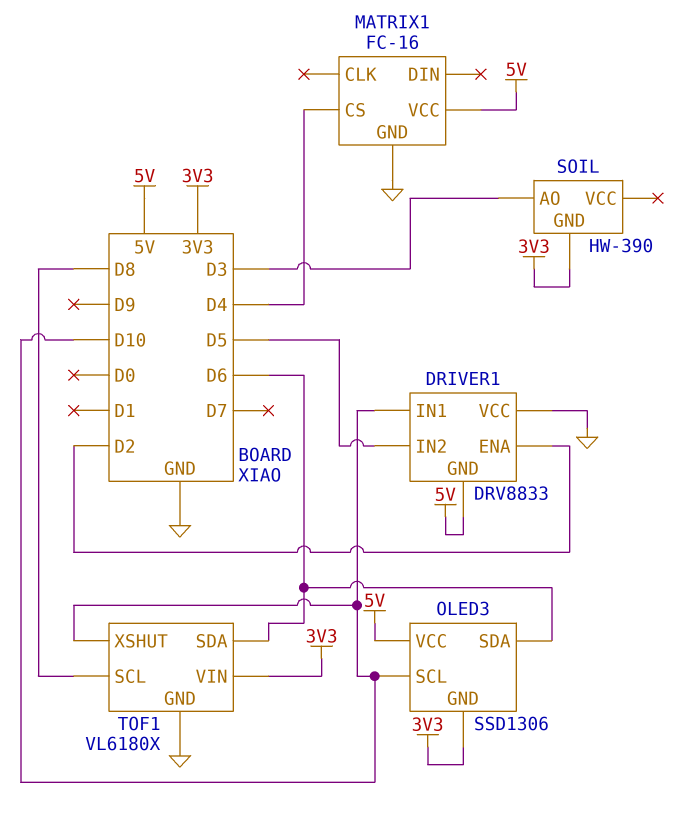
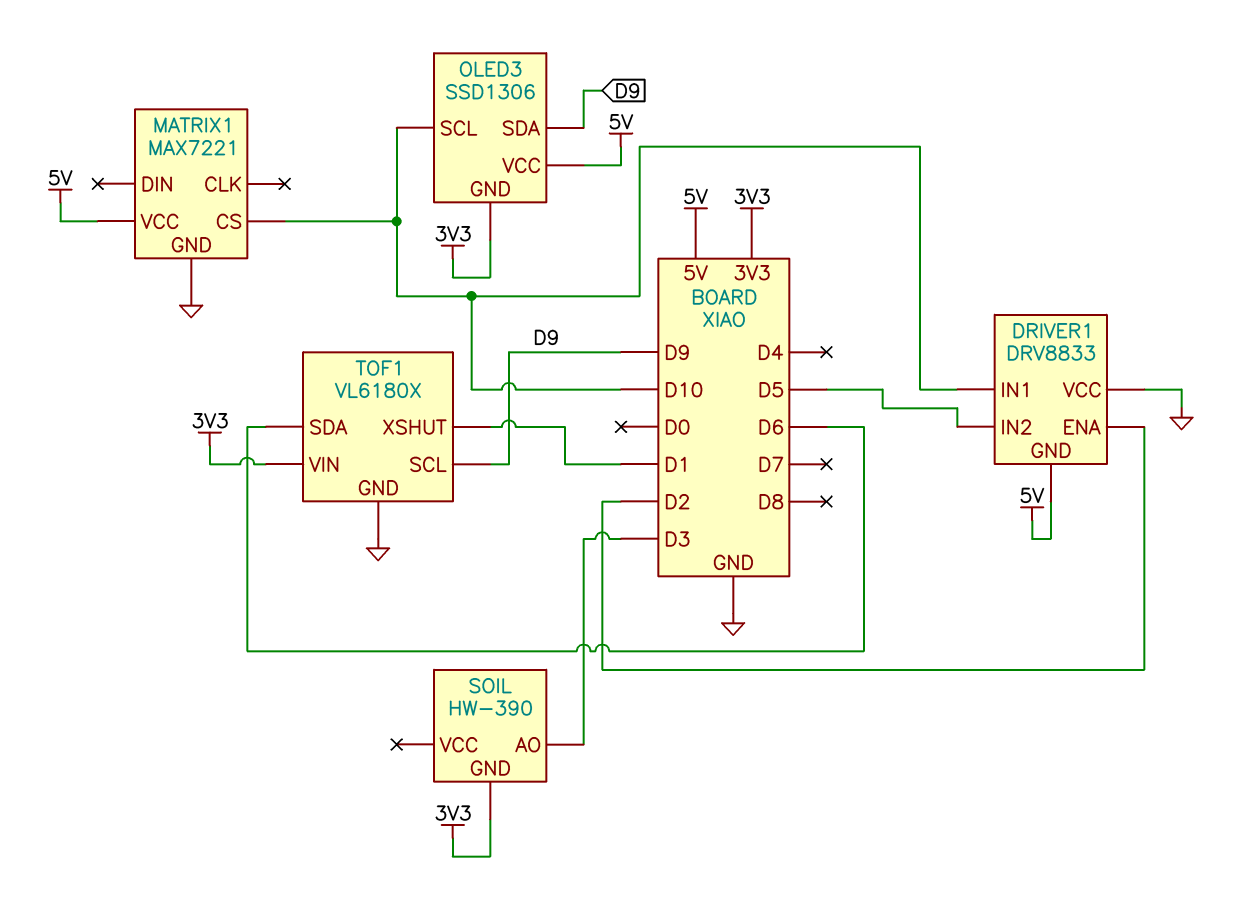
MATRIX1: FC-16 -> MAX7221
MATRIX1 pin CS: D4 -> D10
OLED3 pin SDA: D6 -> D9
TOF1 pin SCL: D8 -> D9
TOF1 pin XSHUT: D10 -> D1

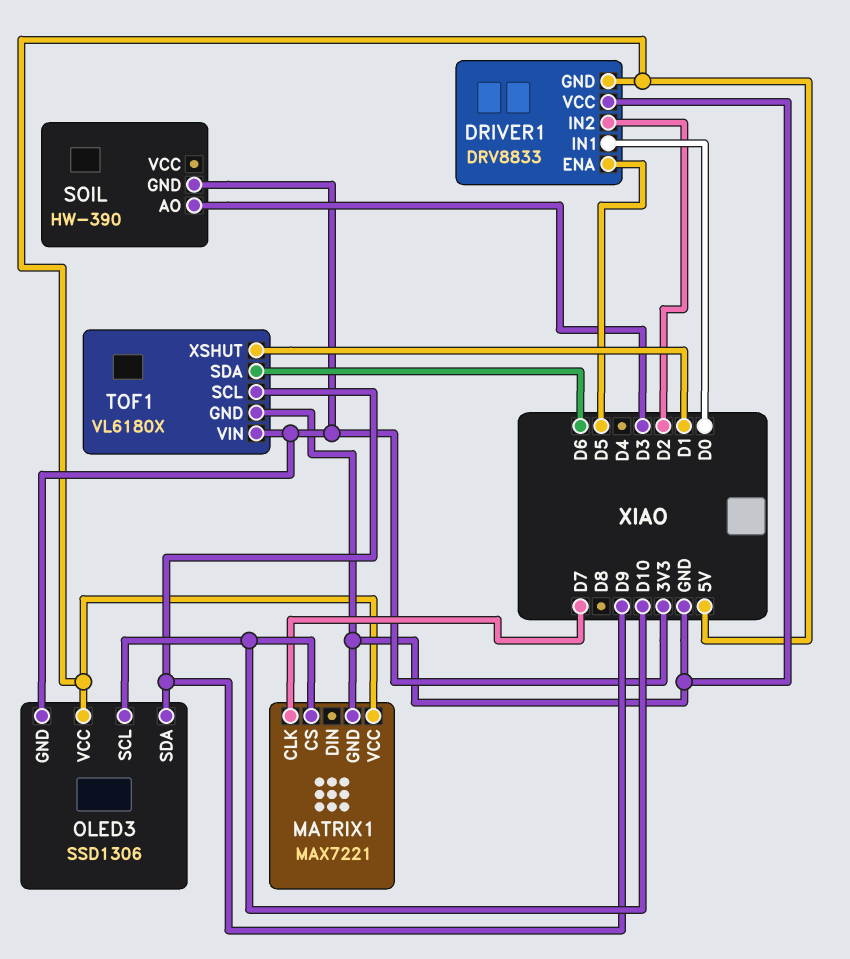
DRIVER1 pin ENA: D2 -> D5
DRIVER1 pin IN1: D10 -> D0
DRIVER1 pin IN2: D5 -> D2
MATRIX1 pin CLK: none -> D7

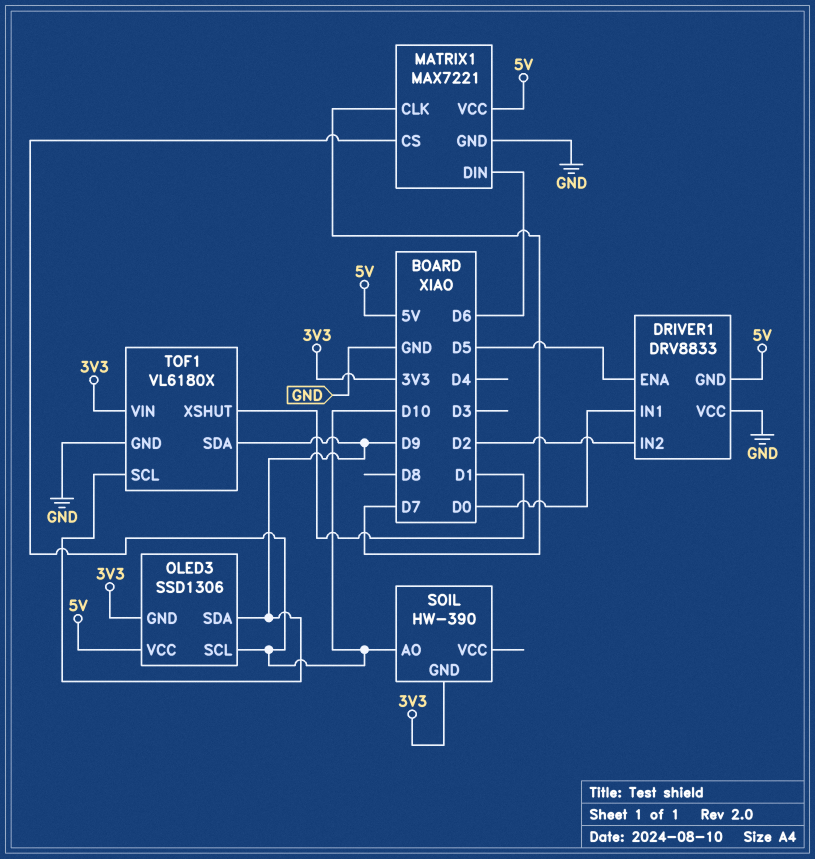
MATRIX1 pin DIN: none -> D6
SOIL pin AO: D3 -> D10
TOF1 pin SDA: D6 -> D9

